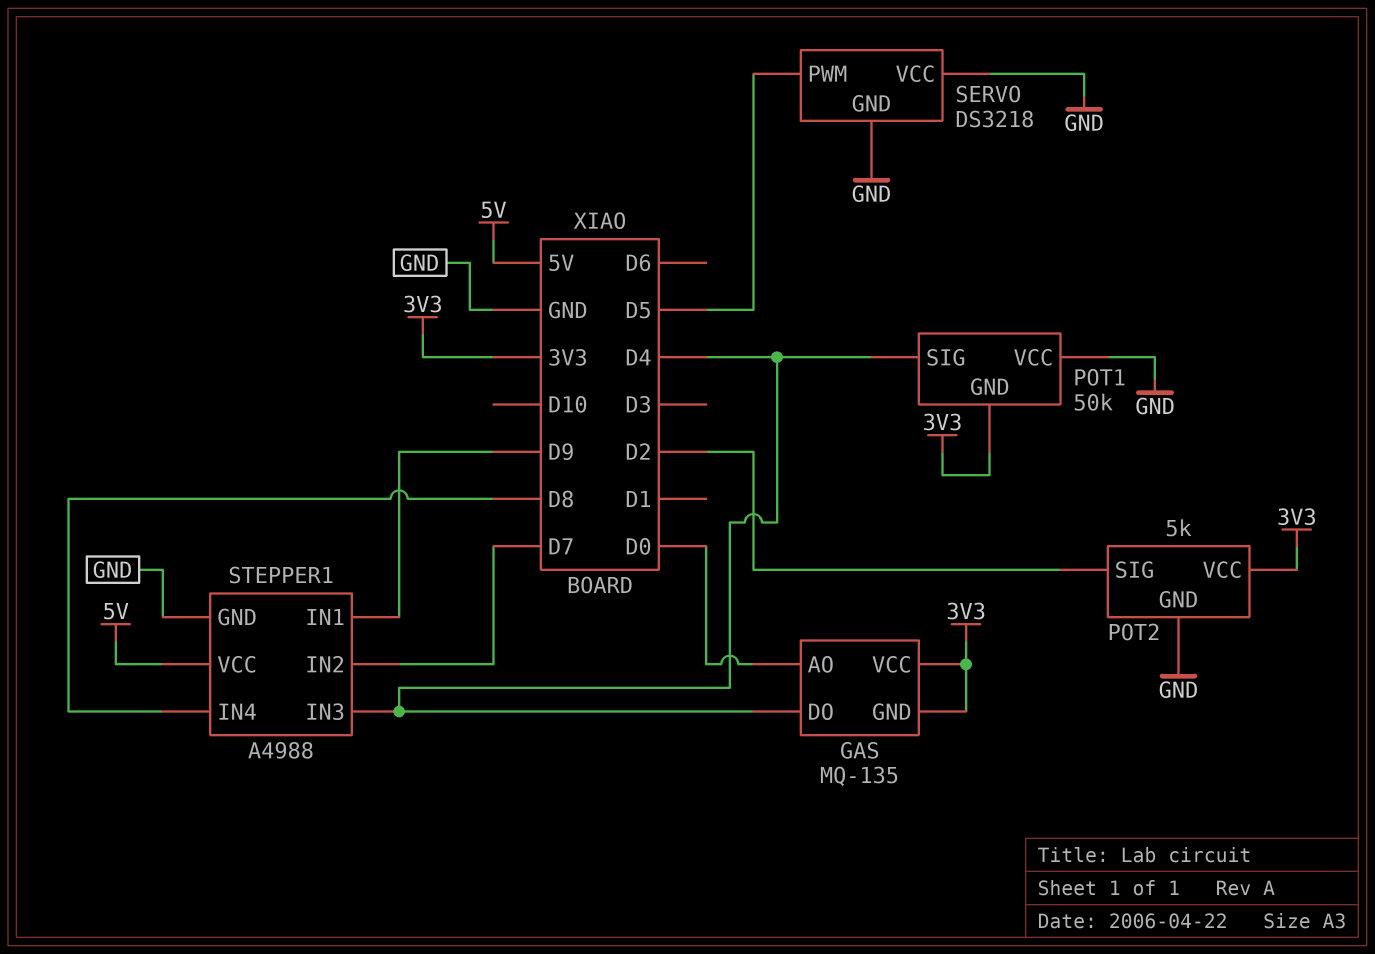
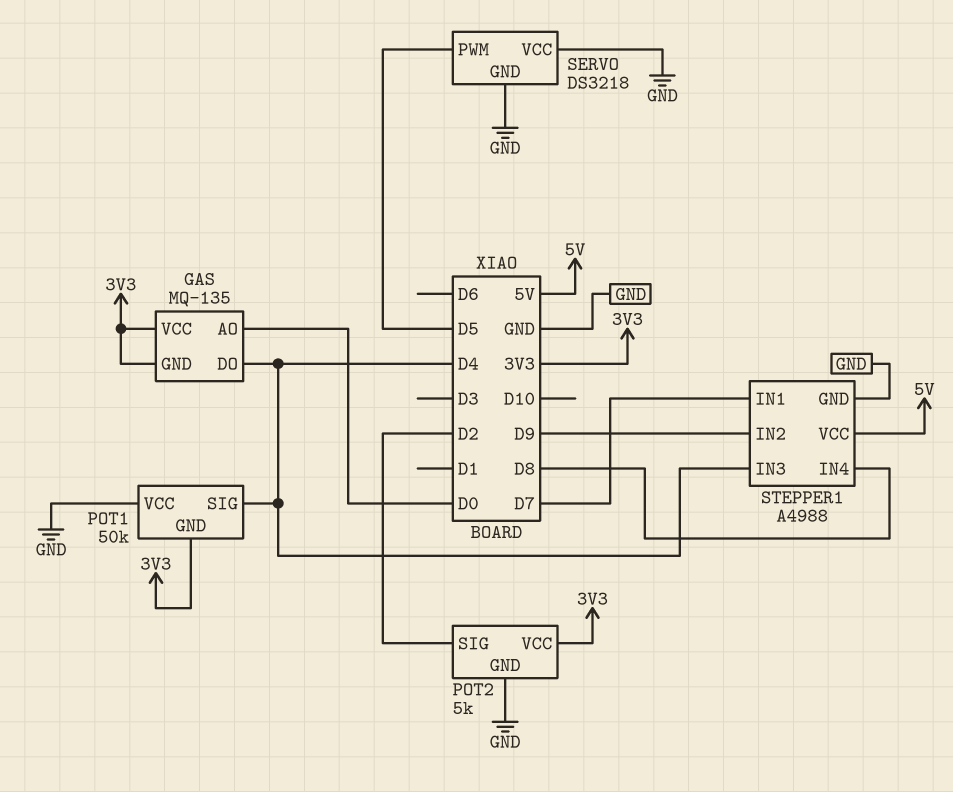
STEPPER1 pin IN1: D9 -> D7
STEPPER1 pin IN2: D7 -> D9

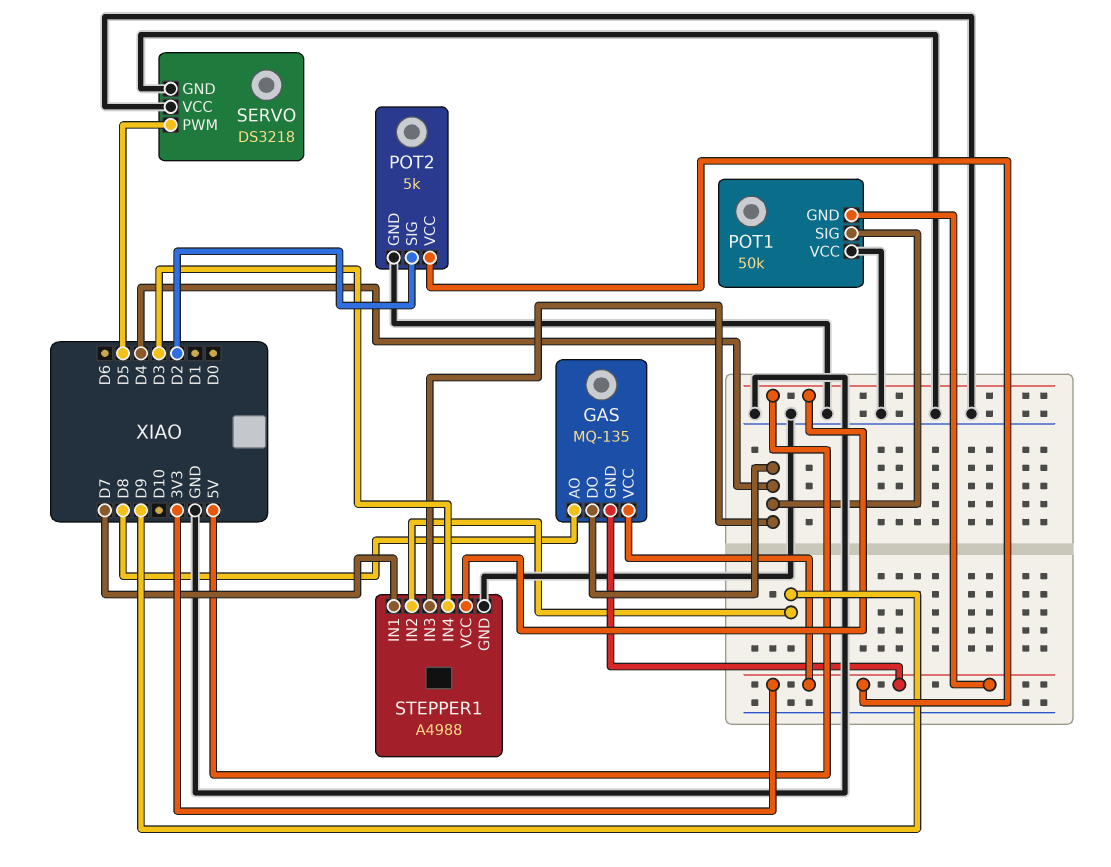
GAS pin AO: D0 -> D8
STEPPER1 pin IN4: D8 -> D3

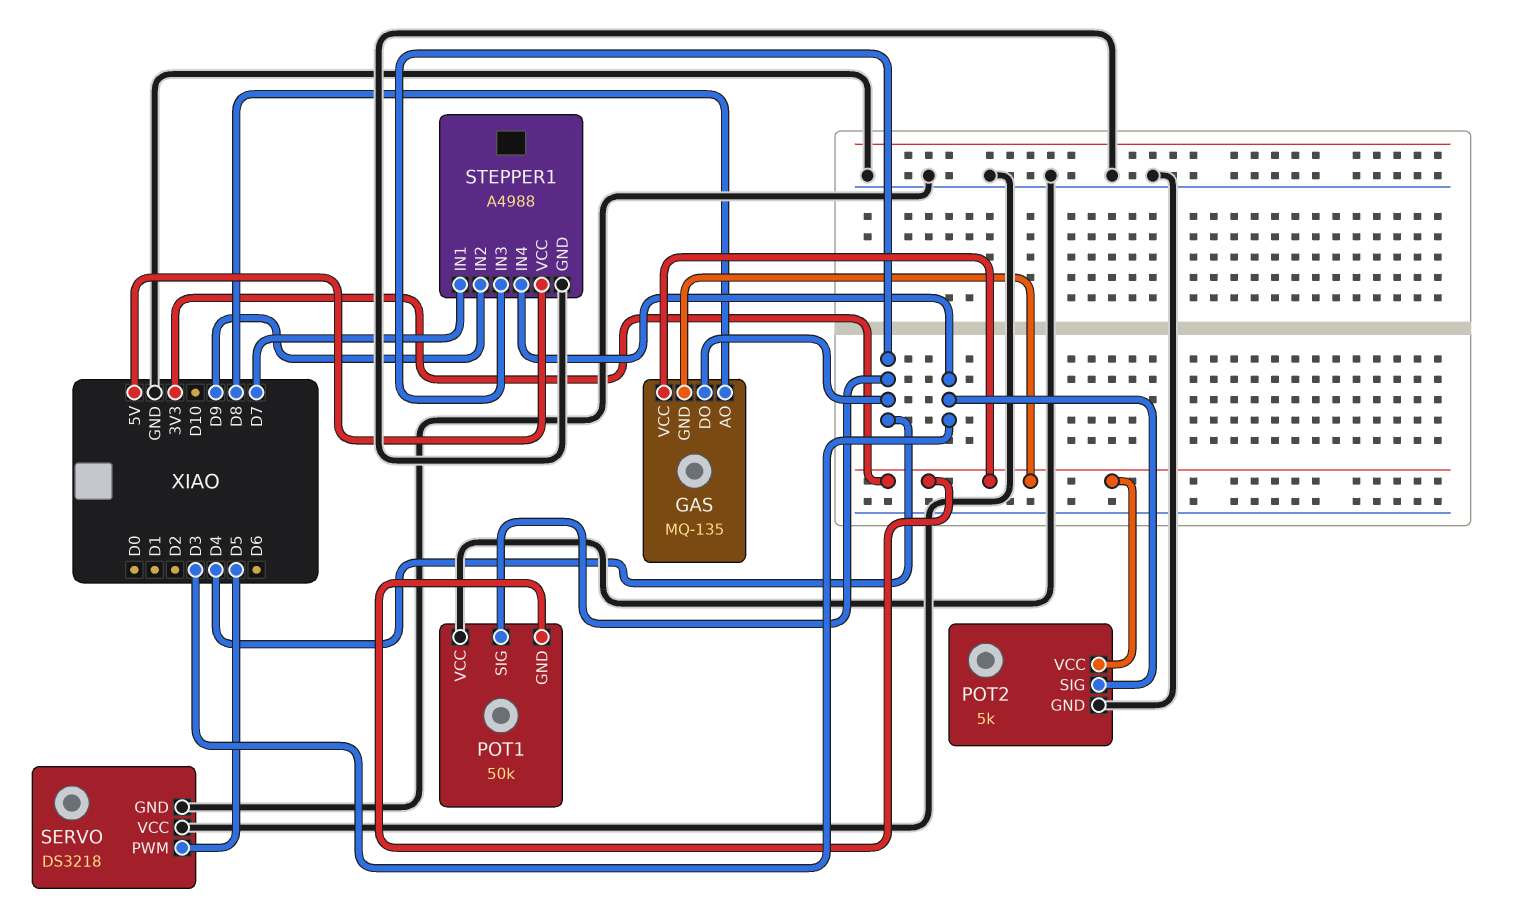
POT2 pin SIG: D2 -> D3

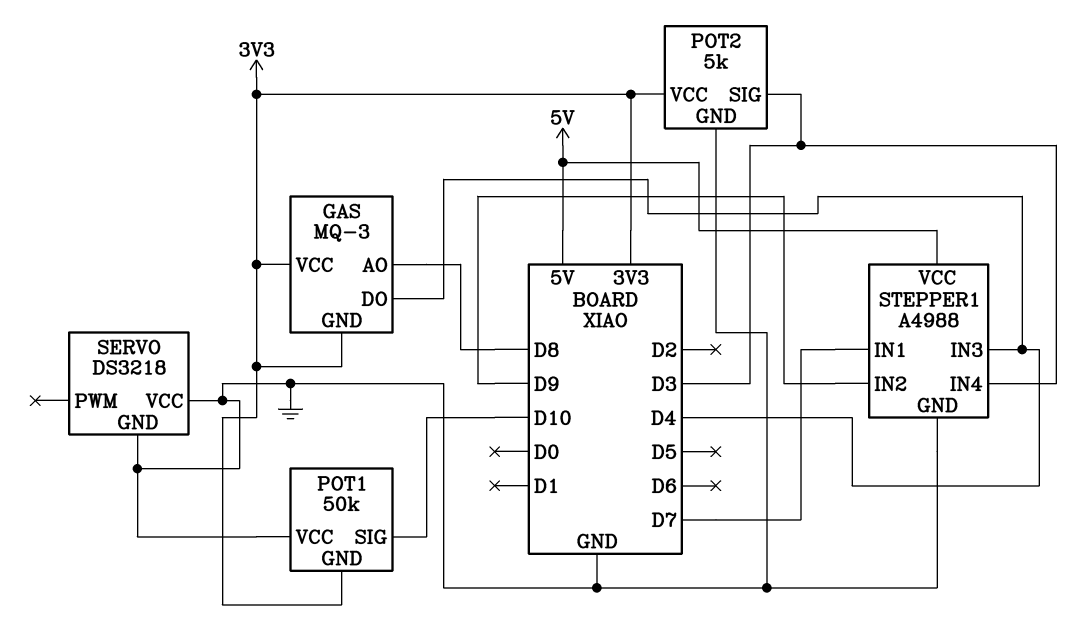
GAS: MQ-135 -> MQ-3
POT1 pin SIG: D4 -> D10
SERVO pin PWM: D5 -> none

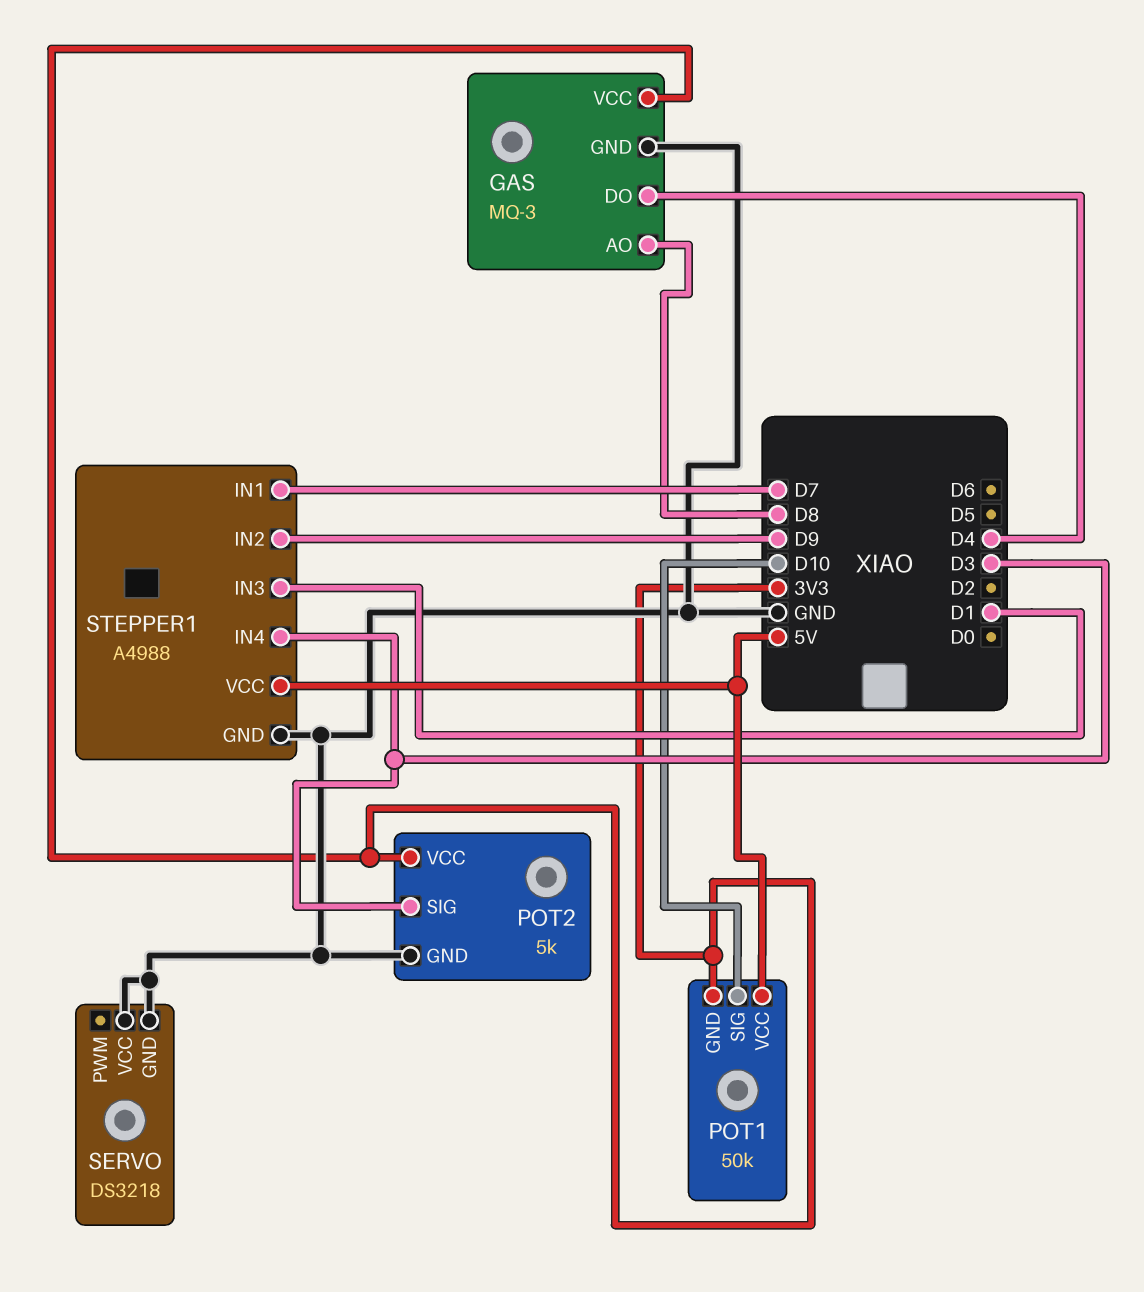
GAS pin GND: 3V3 -> GND
POT1 pin VCC: GND -> 5V
STEPPER1 pin IN3: D4 -> D1

